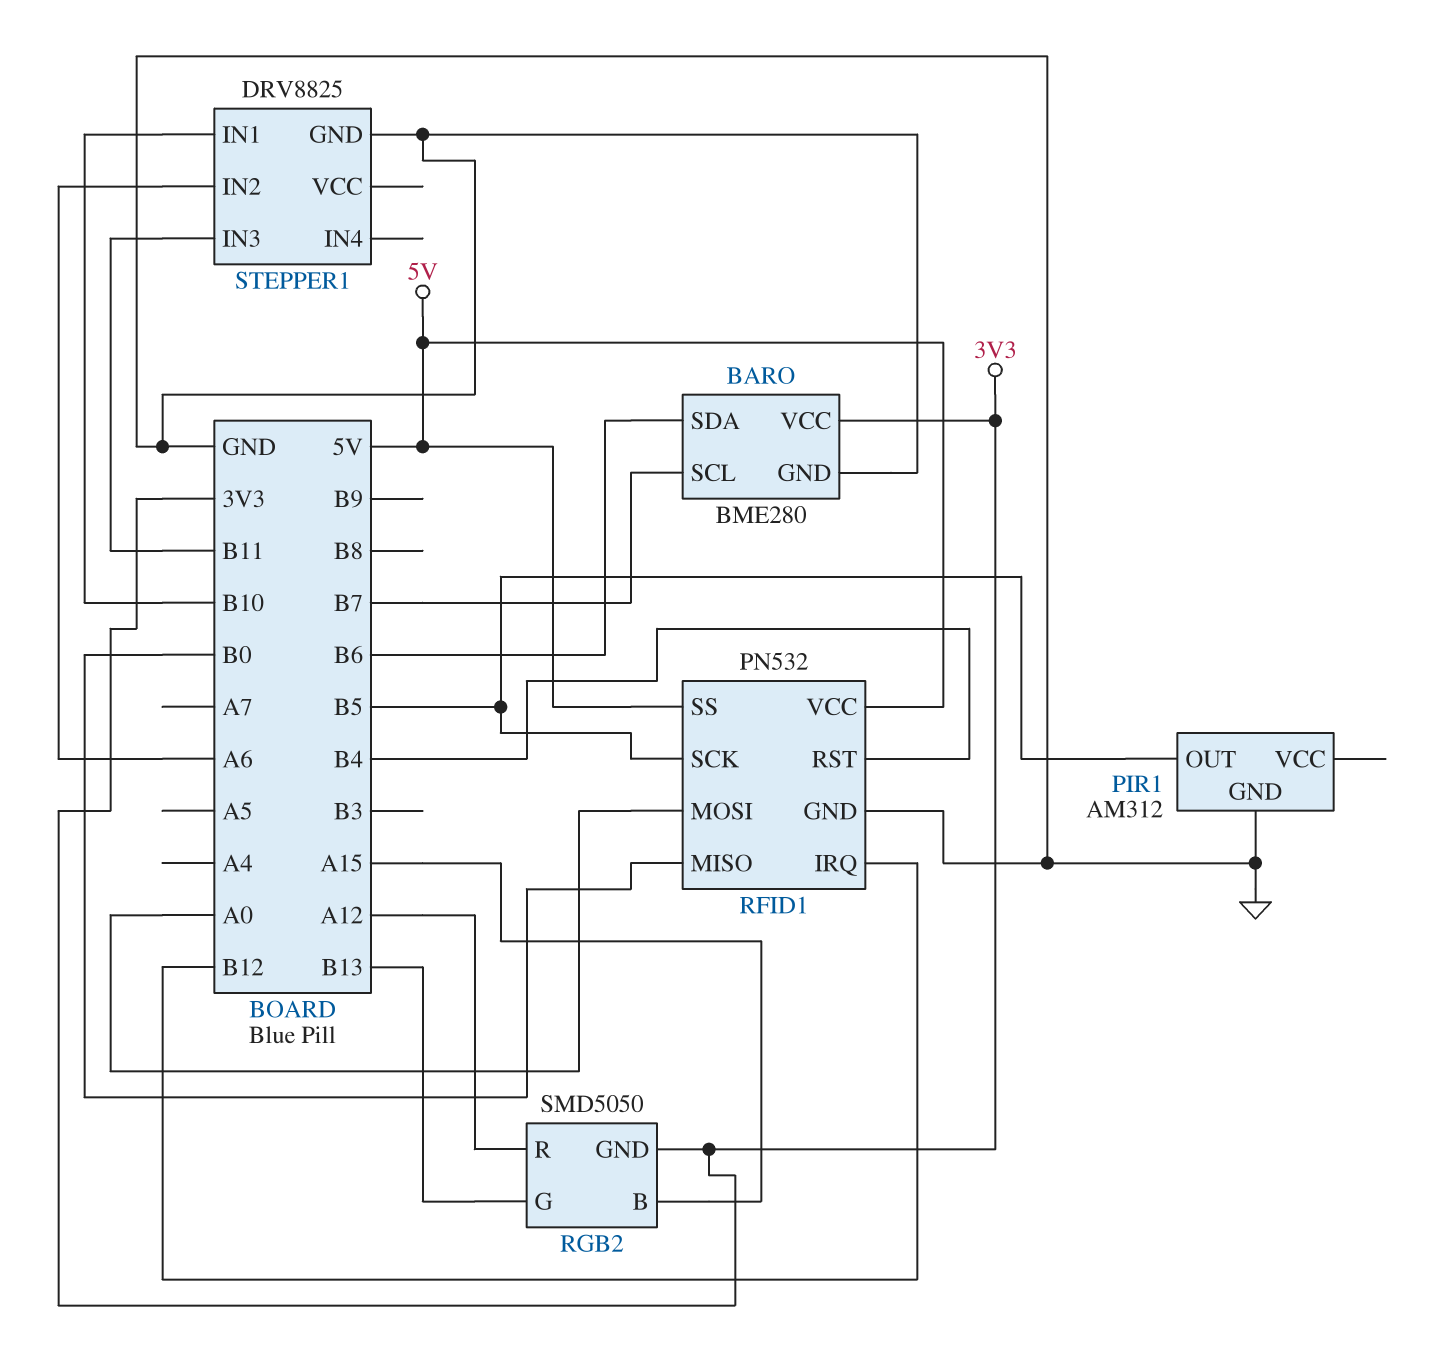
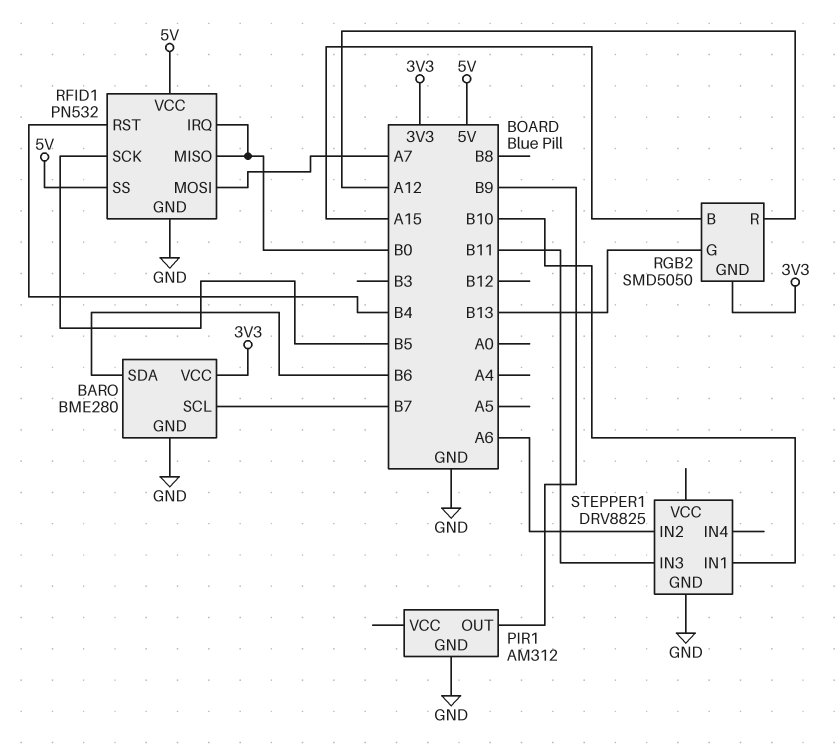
PIR1 pin OUT: B5 -> B9
RFID1 pin IRQ: B12 -> B0
RFID1 pin MOSI: A0 -> A7

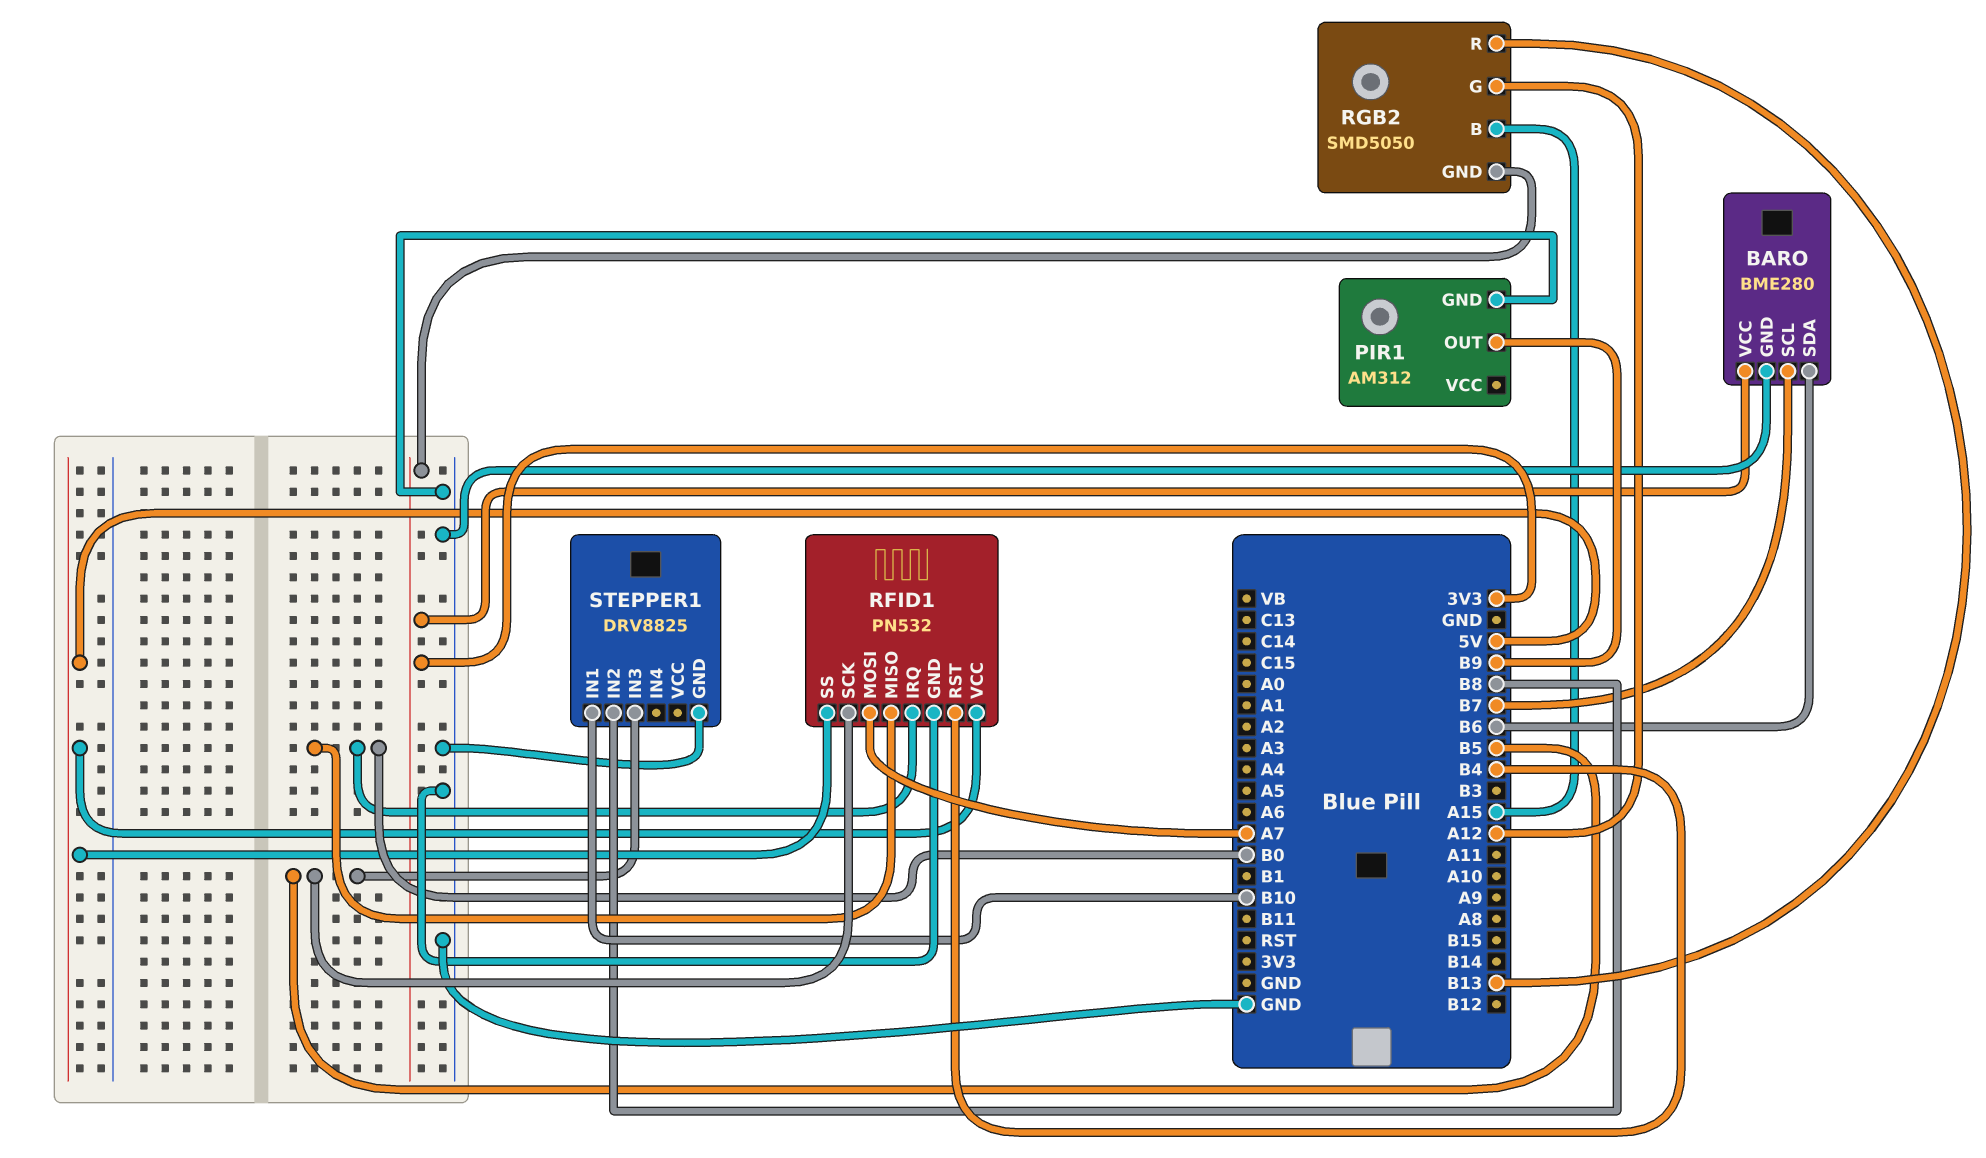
RGB2 pin G: B13 -> A12
RGB2 pin R: A12 -> B13
STEPPER1 pin IN2: A6 -> B8
STEPPER1 pin IN3: B11 -> B5

